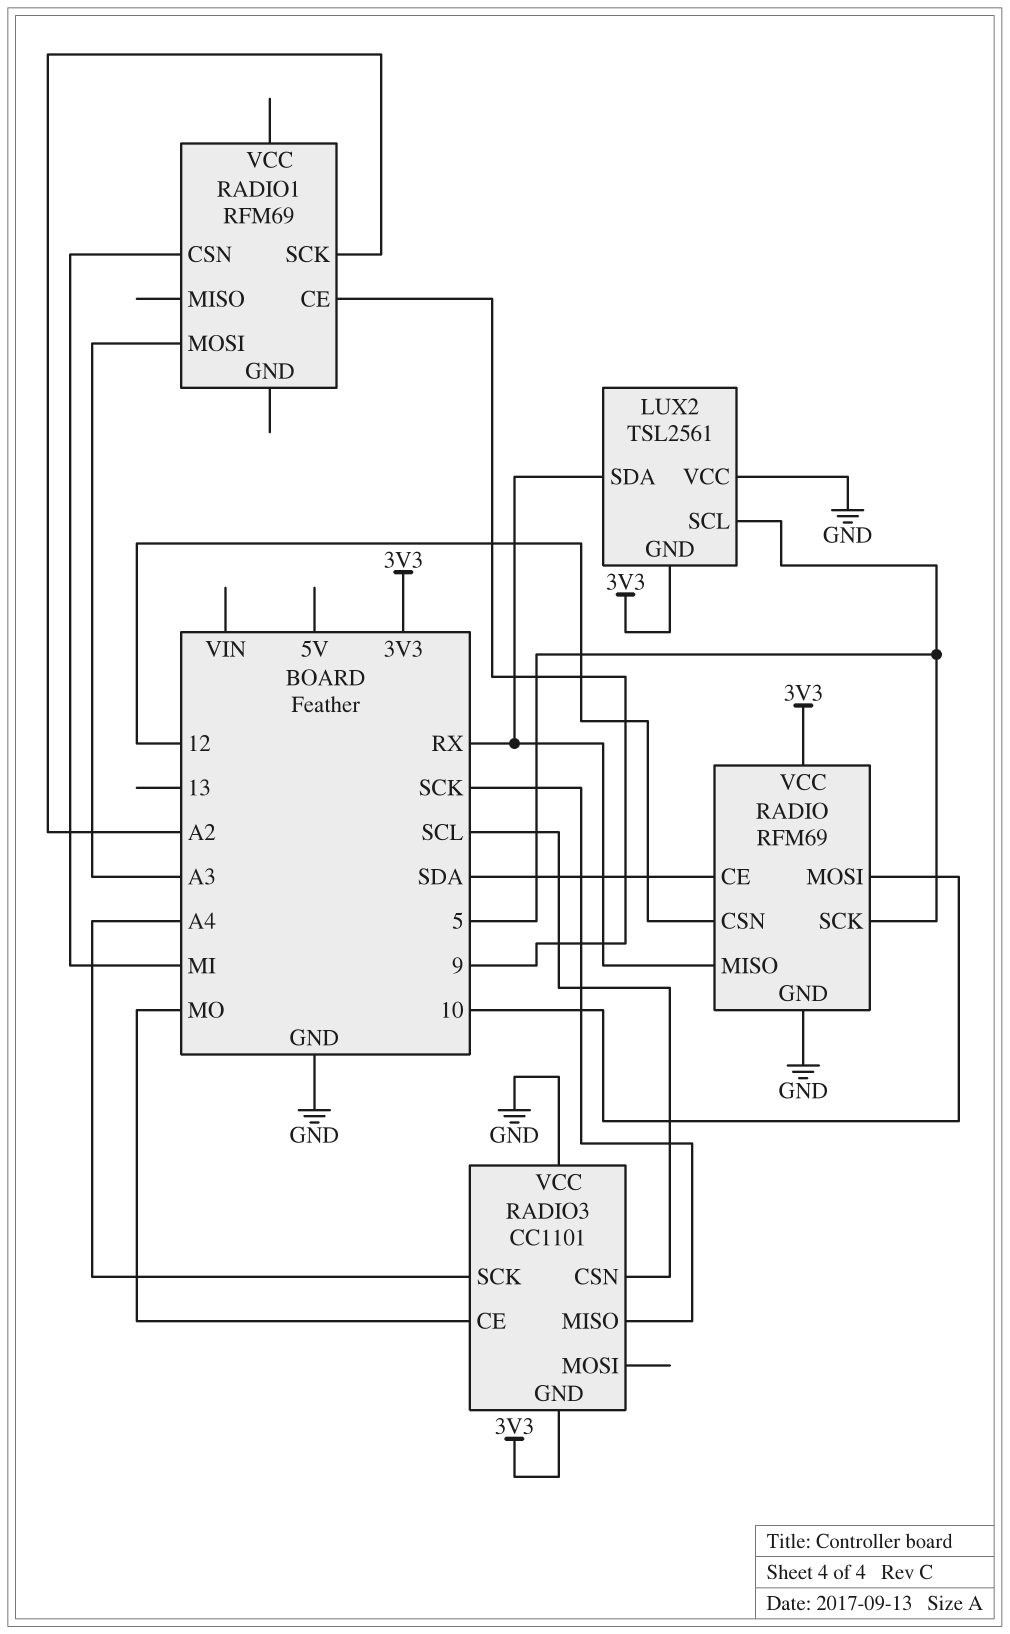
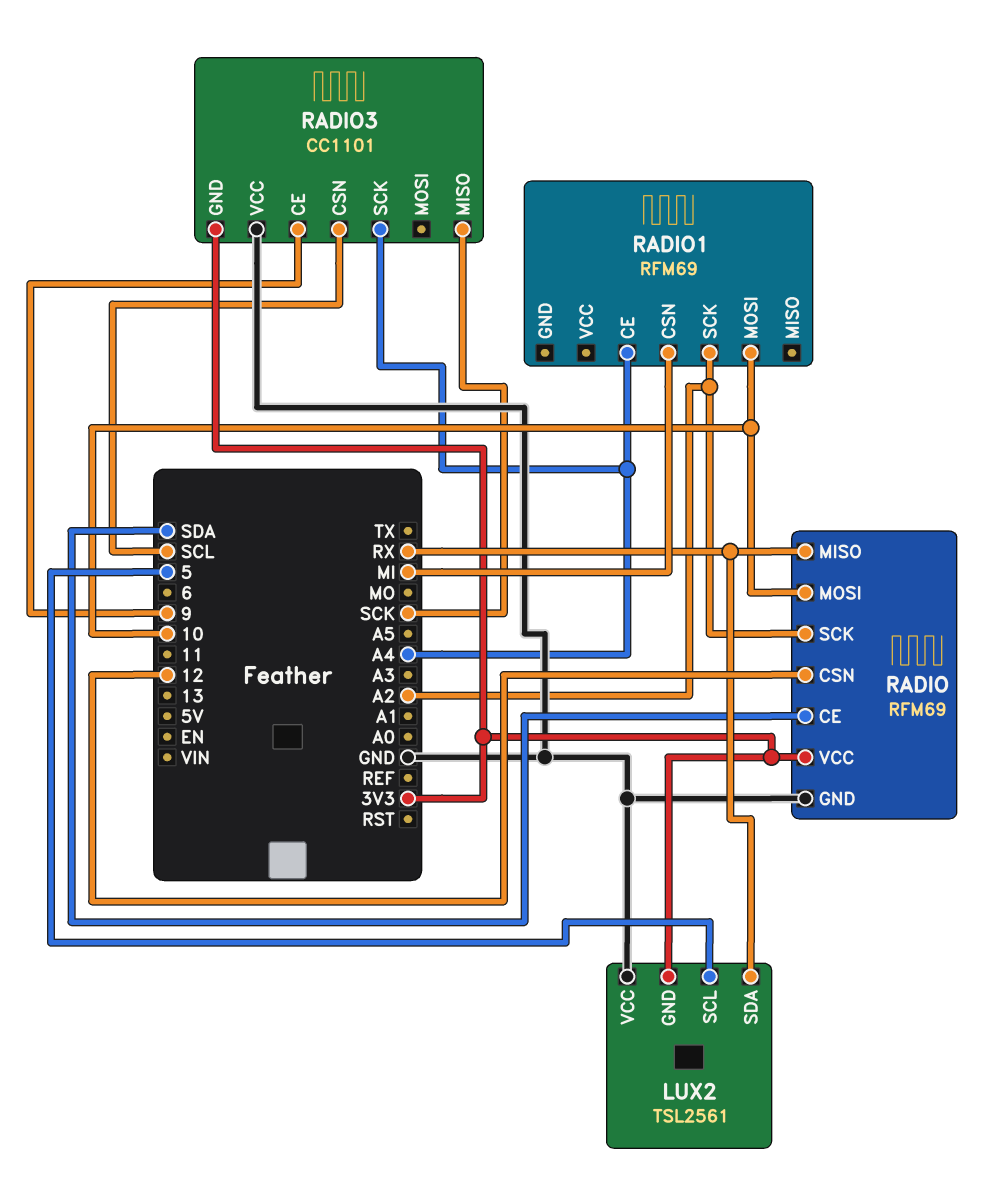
RADIO pin SCK: 5 -> A2
RADIO1 pin CE: 9 -> A4
RADIO1 pin MOSI: A3 -> 10
RADIO3 pin CE: MO -> 9

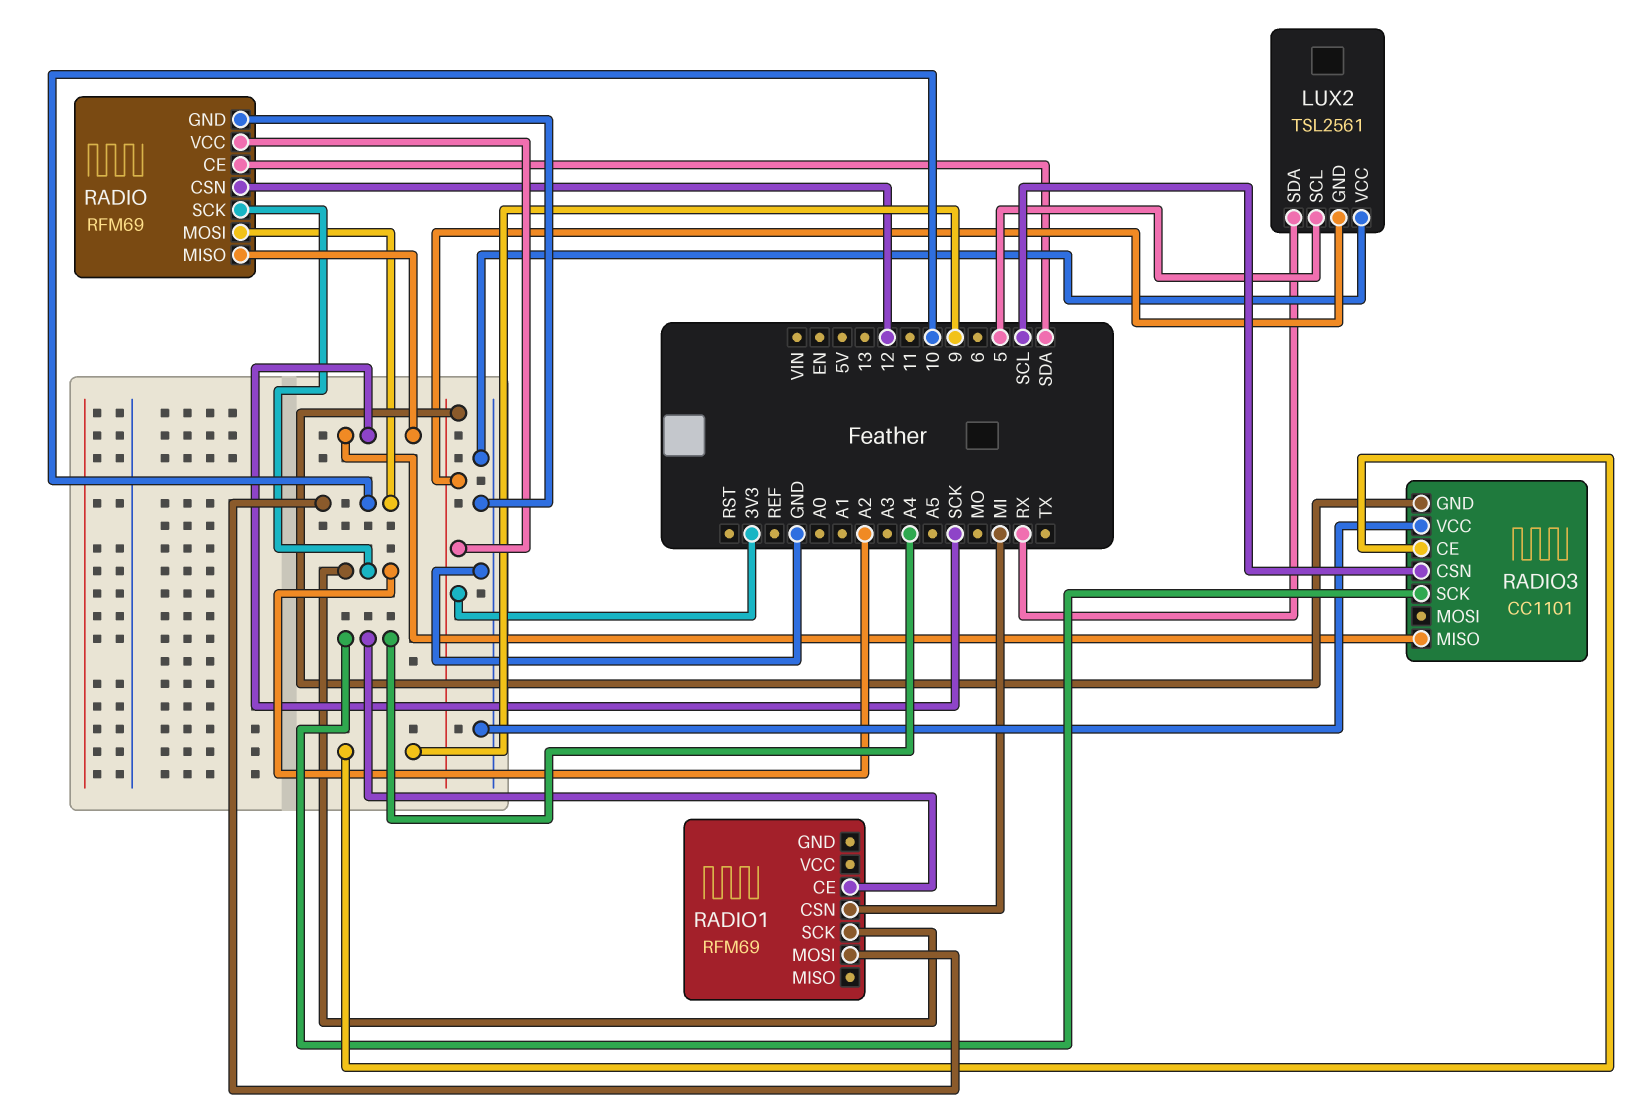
RADIO pin MISO: RX -> SCK

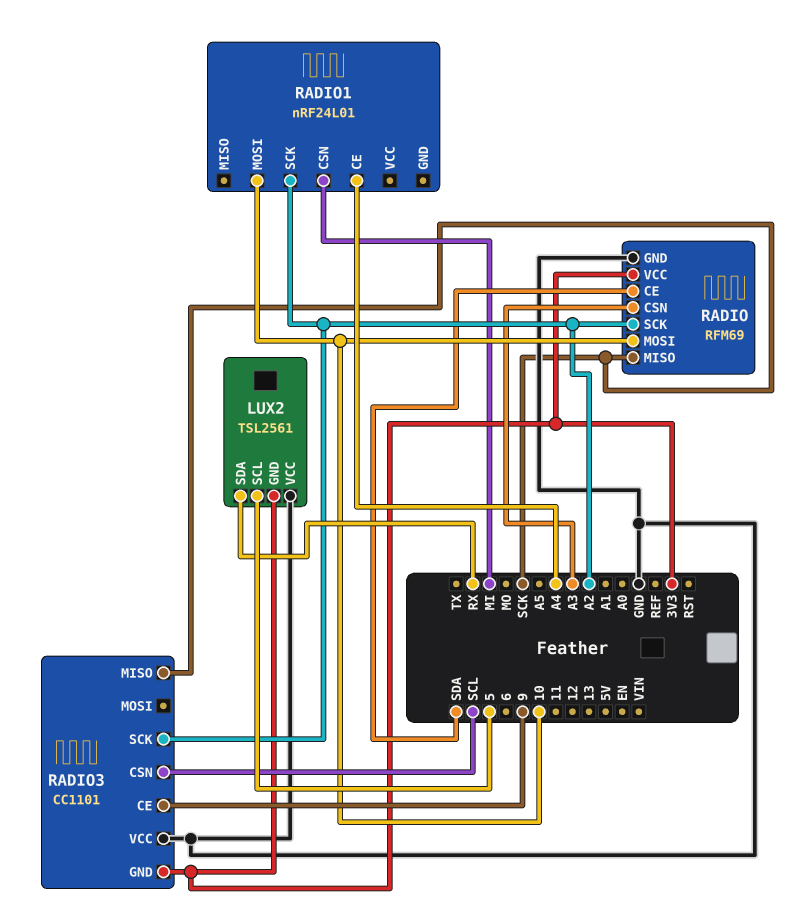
RADIO pin CSN: 12 -> A3
RADIO1: RFM69 -> nRF24L01
RADIO3 pin SCK: A4 -> A2

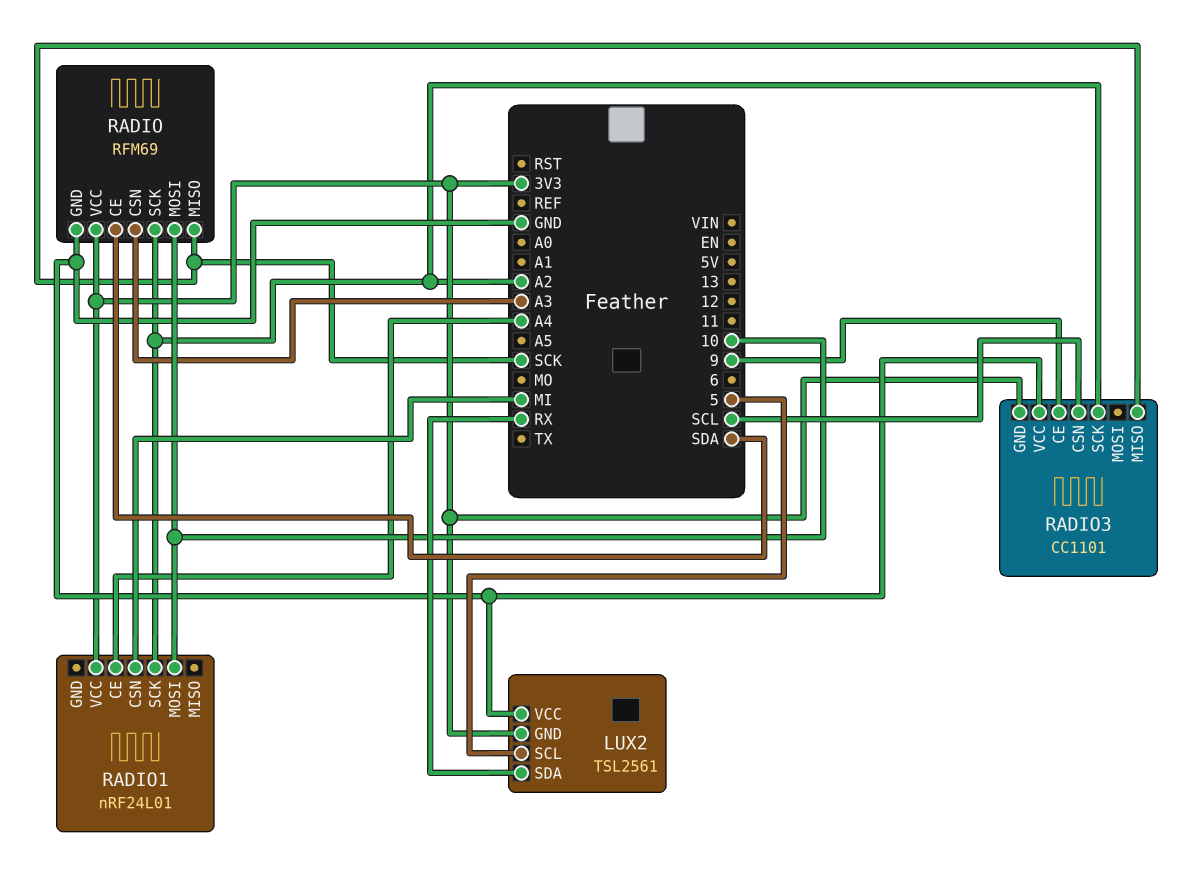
RADIO1 pin VCC: none -> 3V3

